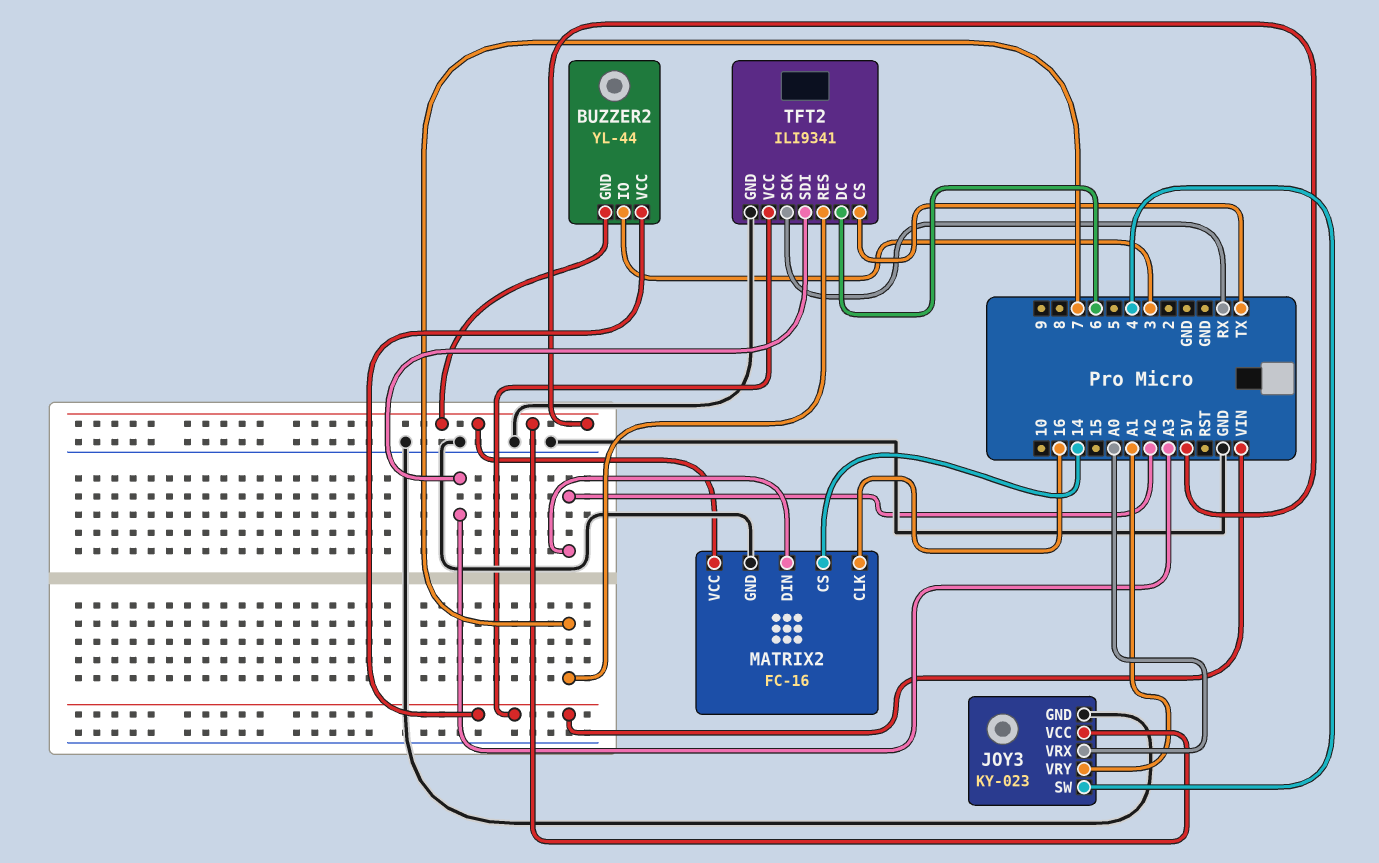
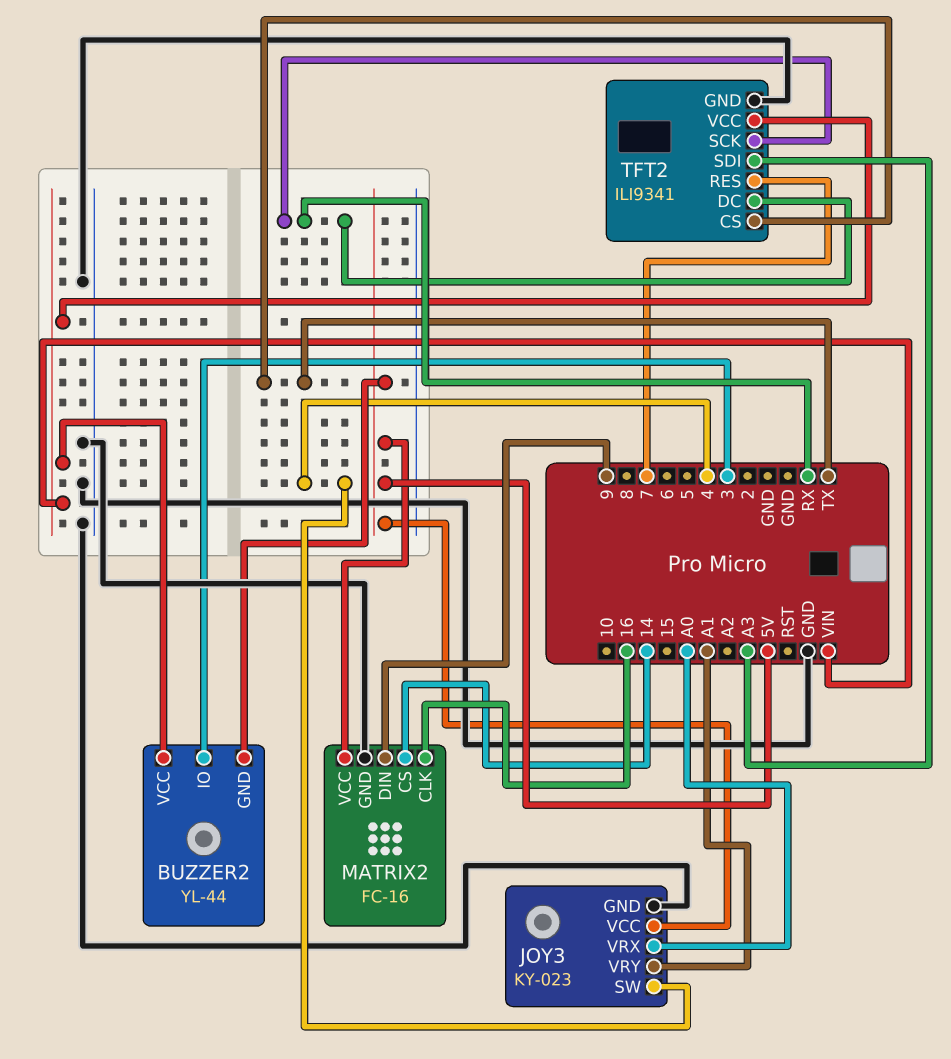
MATRIX2 pin DIN: A2 -> 9
TFT2 pin DC: 6 -> RX

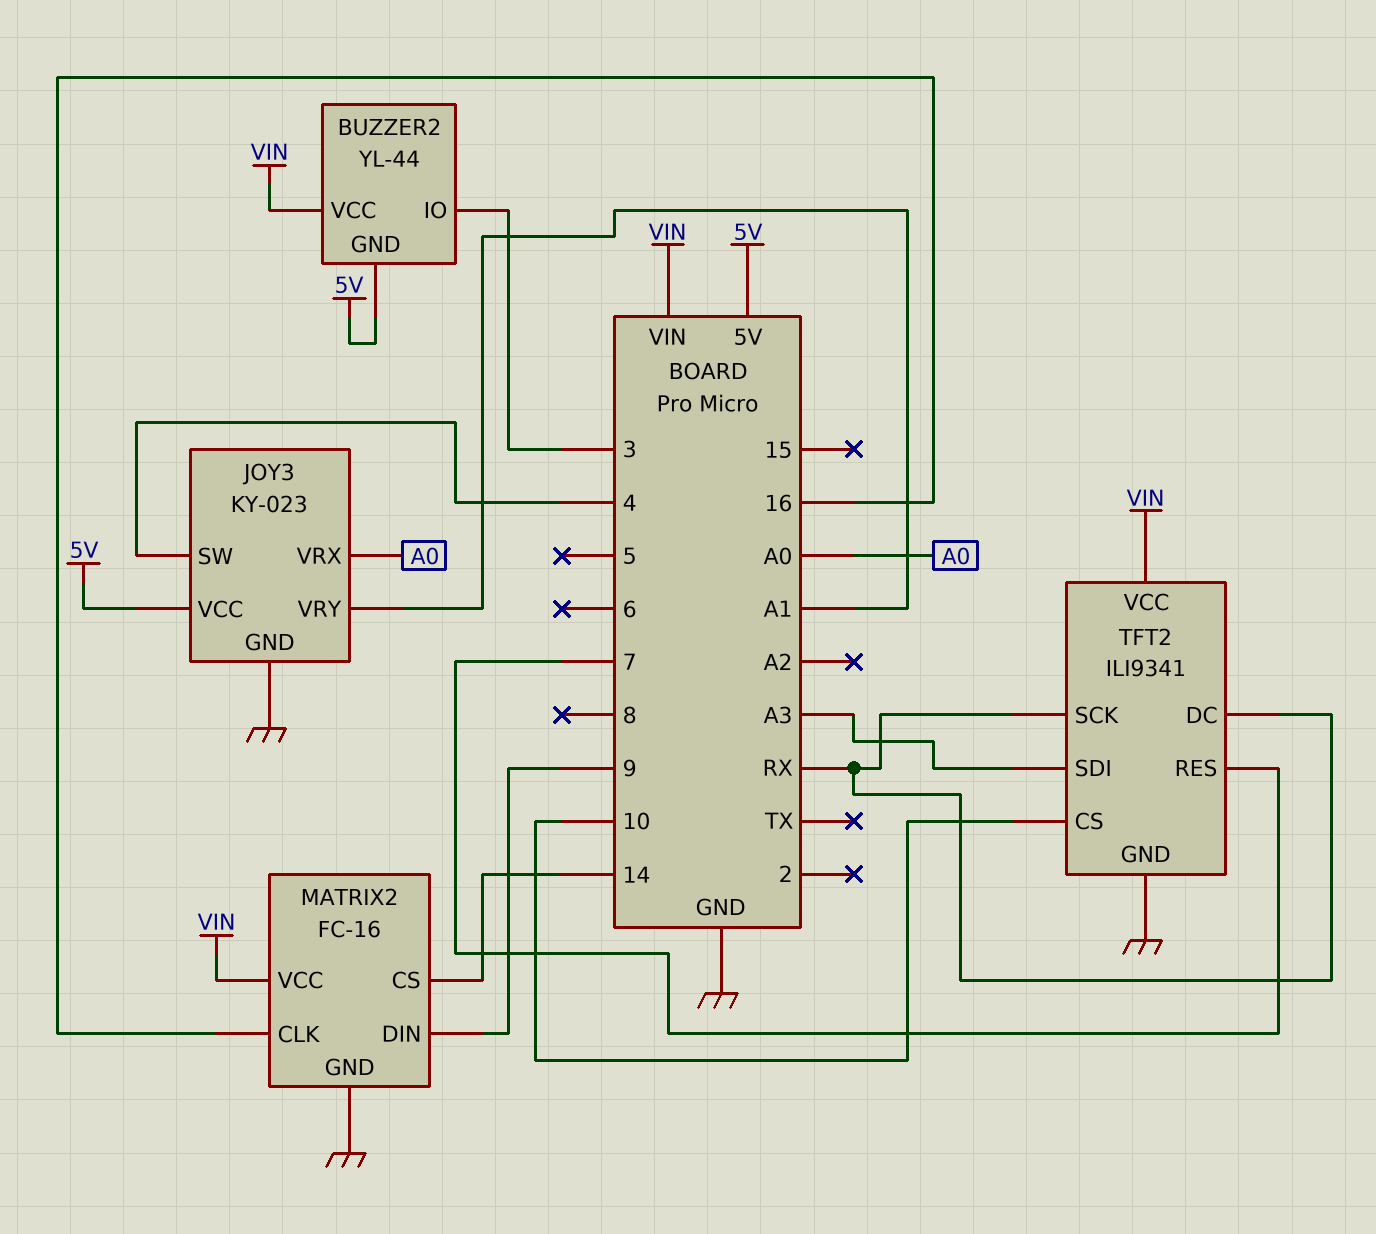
MATRIX2 pin VCC: 5V -> VIN
TFT2 pin CS: TX -> 10

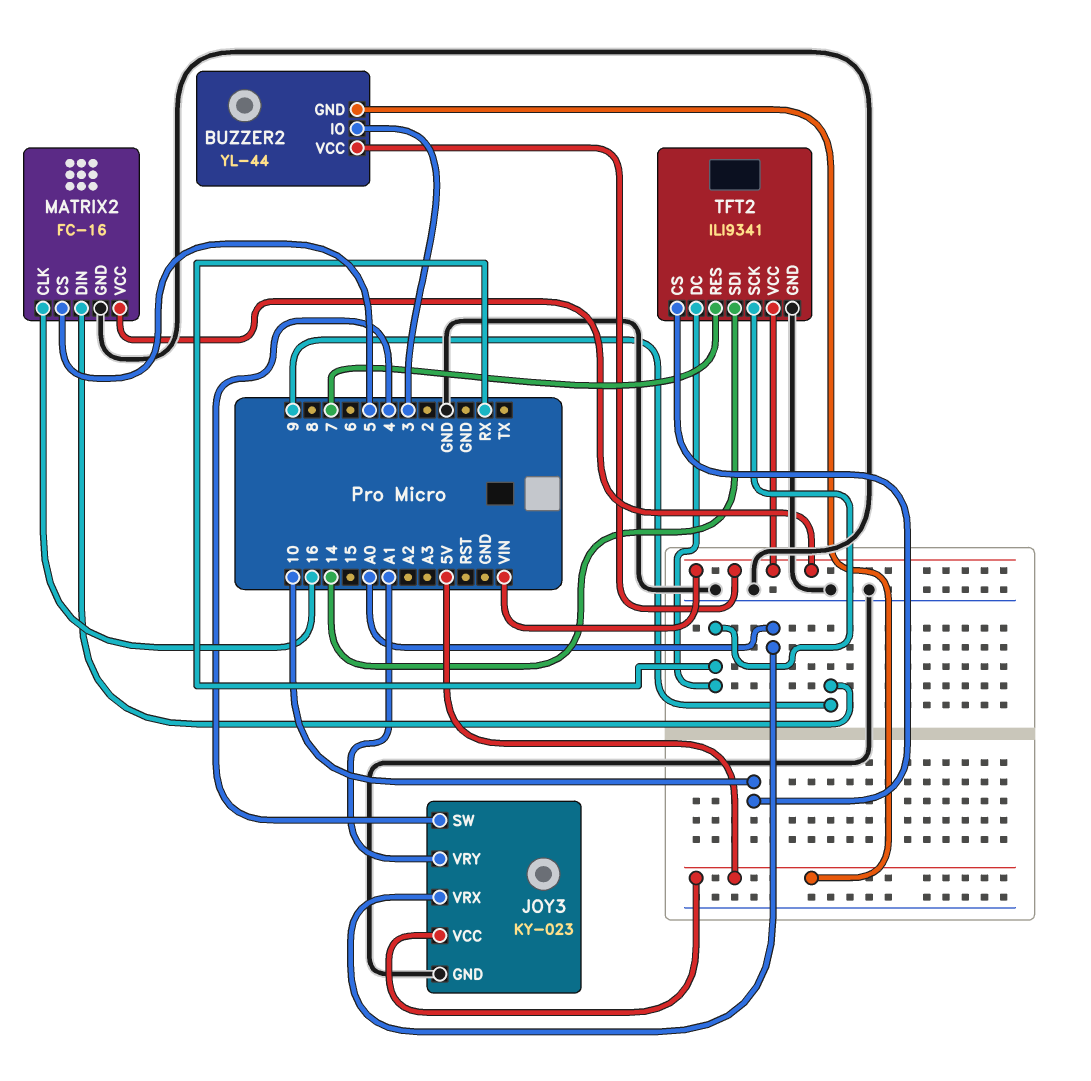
MATRIX2 pin CS: 14 -> 5
TFT2 pin SDI: A3 -> 14

